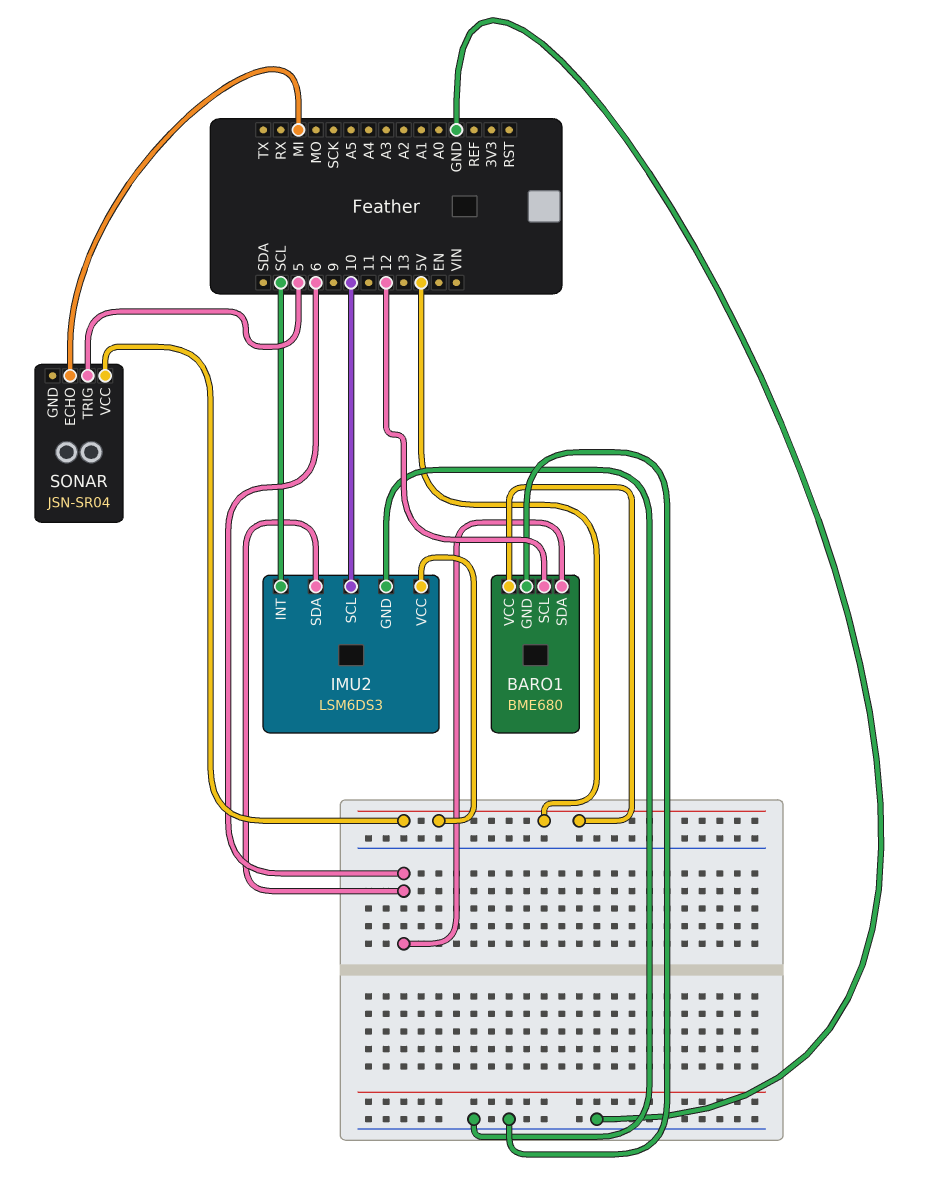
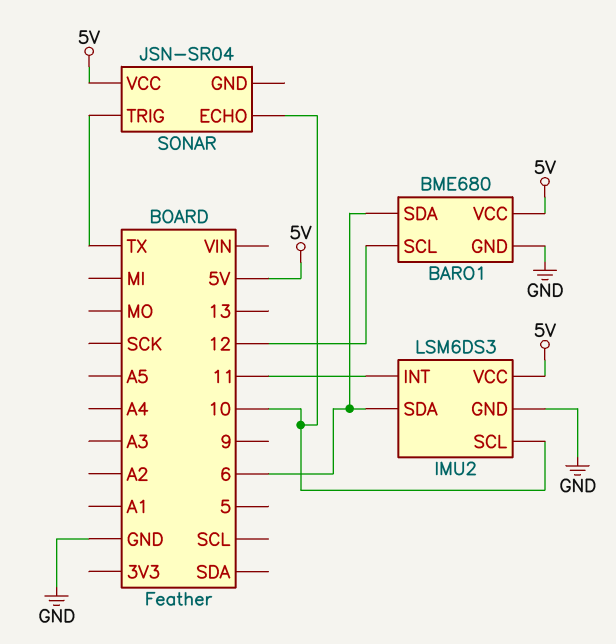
IMU2 pin INT: SCL -> 11
SONAR pin ECHO: MI -> 10
SONAR pin TRIG: 5 -> TX

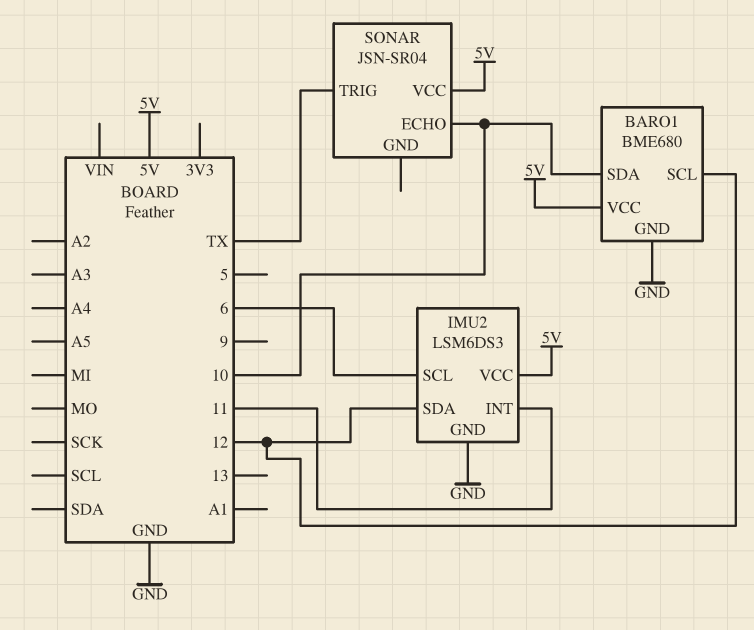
BARO1 pin SDA: 6 -> 10
IMU2 pin SCL: 10 -> 6
IMU2 pin SDA: 6 -> 12

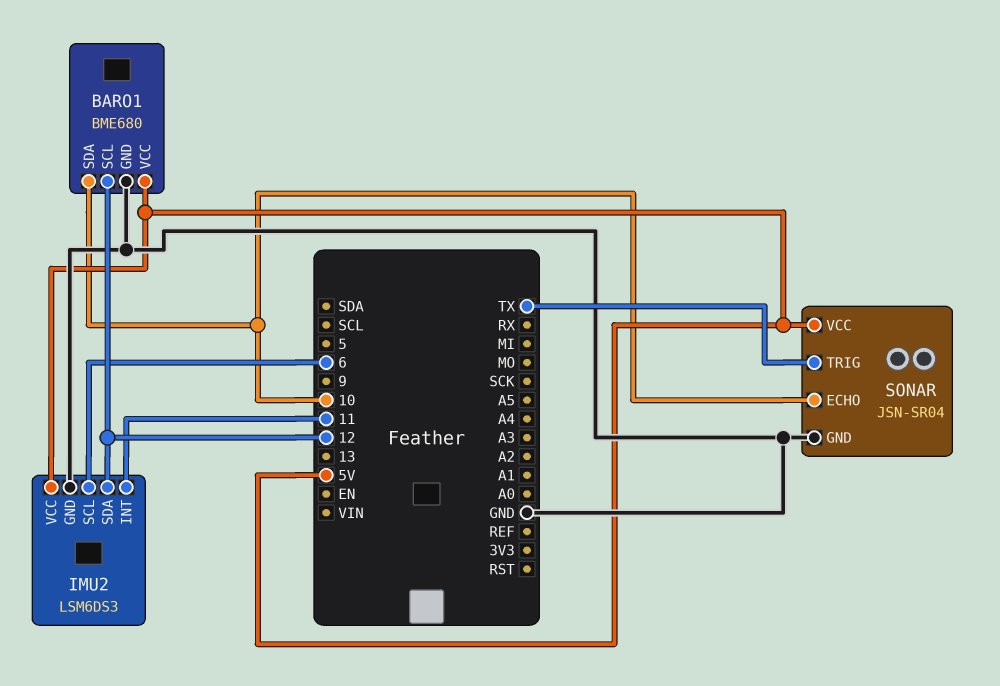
SONAR pin GND: none -> GND

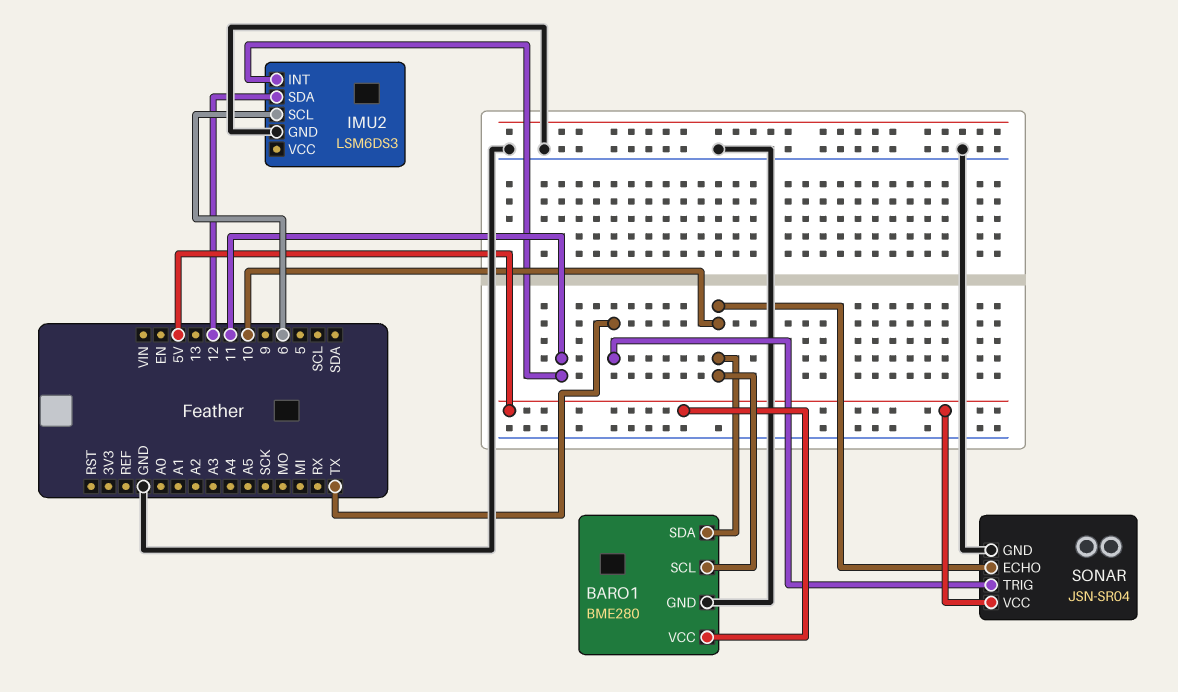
BARO1: BME680 -> BME280
BARO1 pin SCL: 12 -> 10
IMU2 pin VCC: 5V -> none

